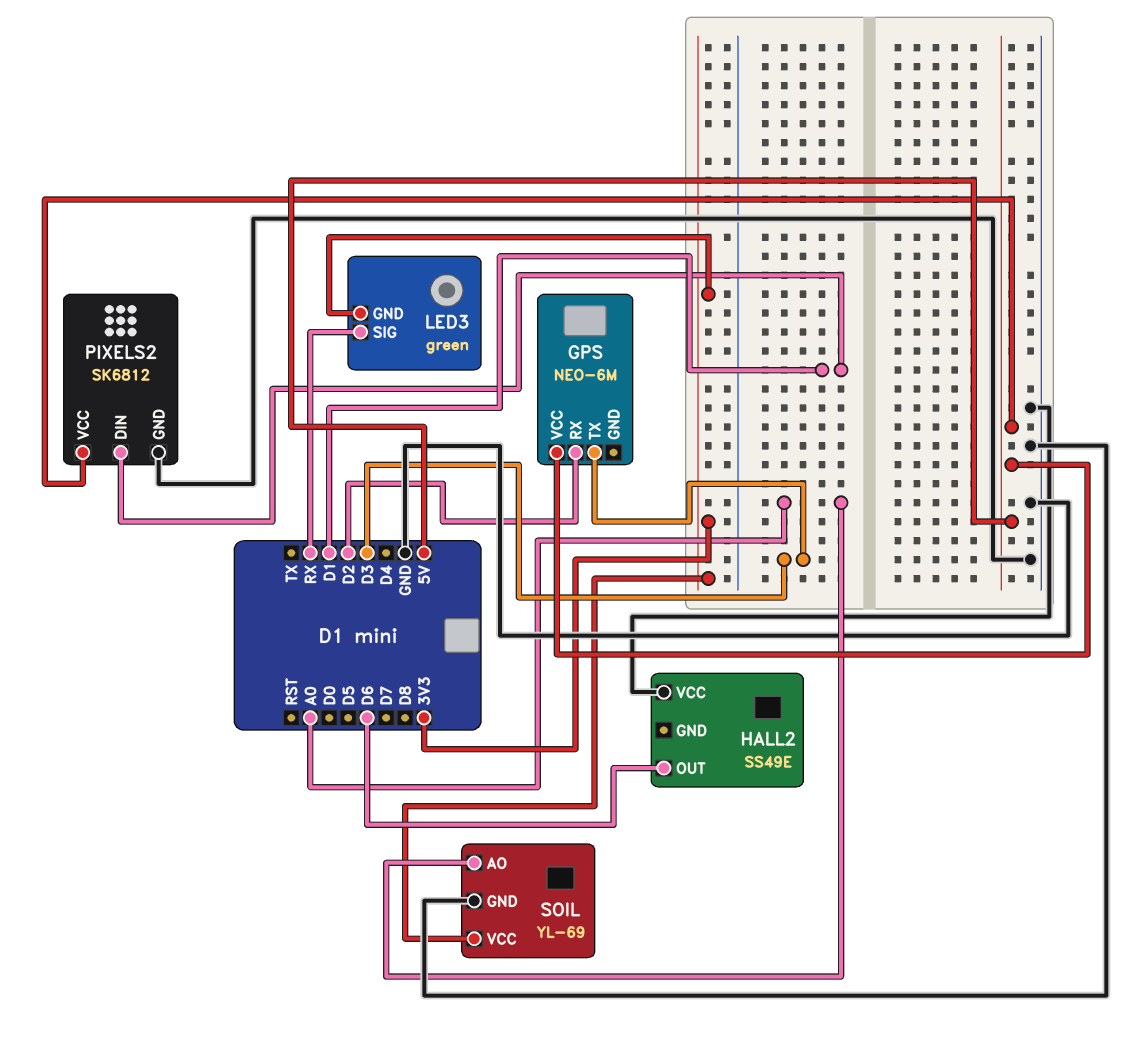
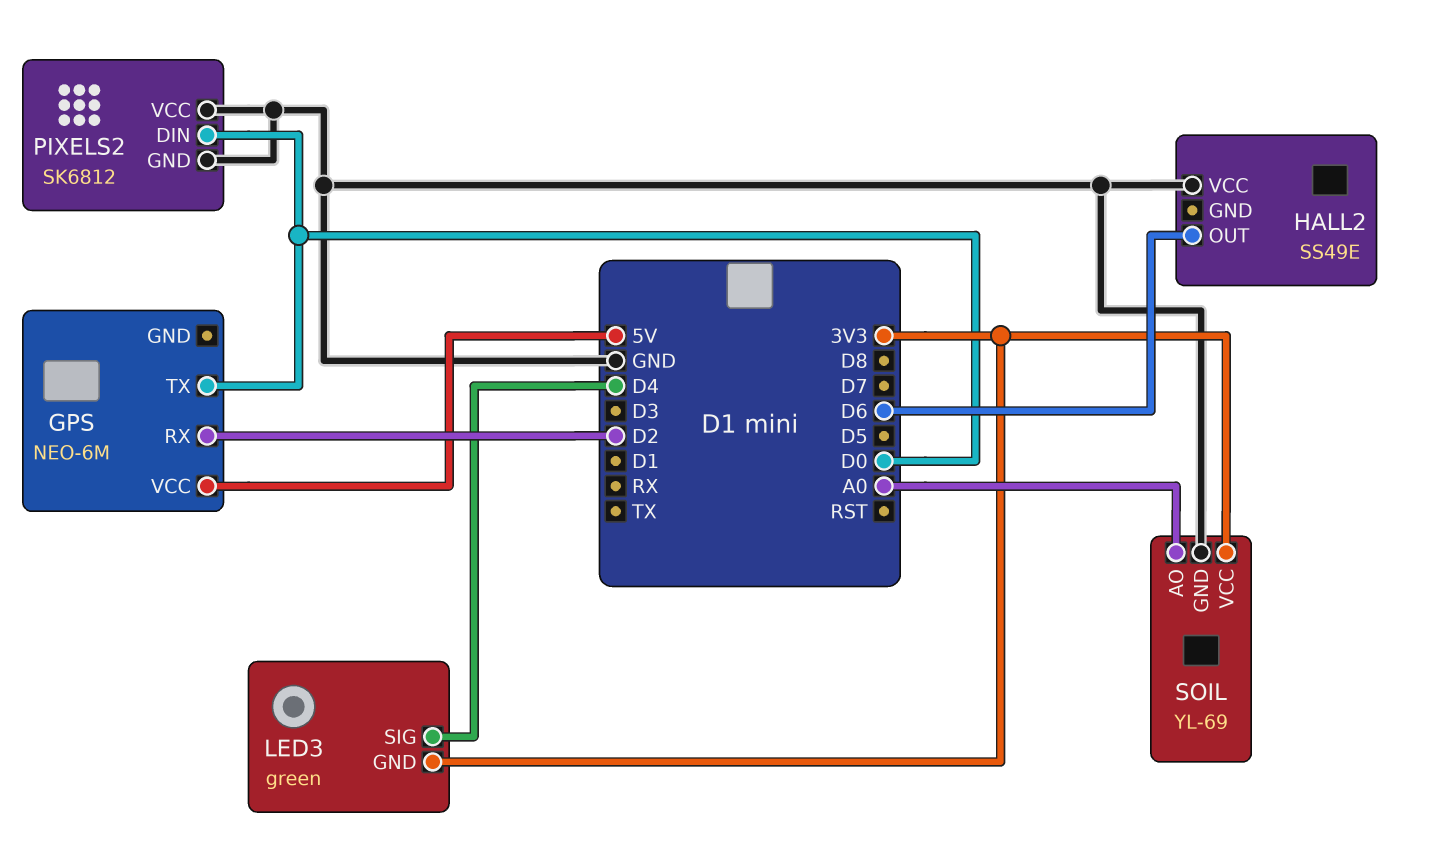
GPS pin TX: D3 -> D0
LED3 pin SIG: RX -> D4
PIXELS2 pin DIN: D1 -> D0
PIXELS2 pin VCC: 5V -> GND

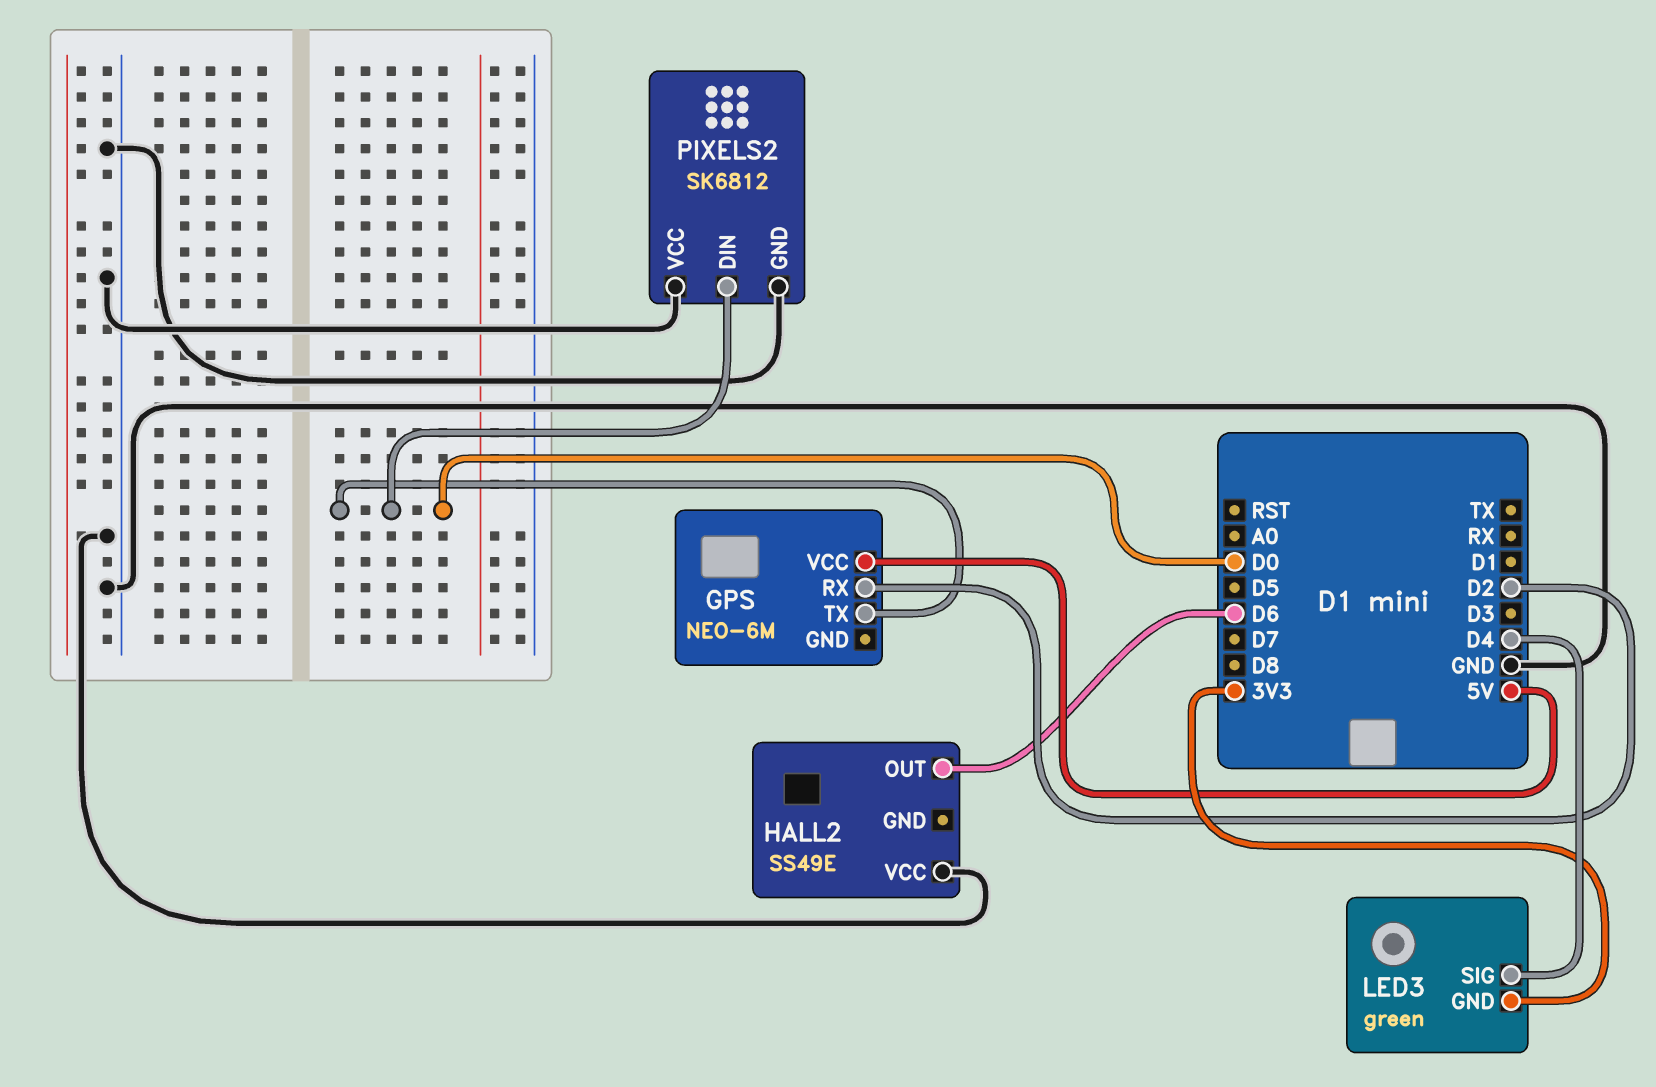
SOIL: YL-69 -> none
SOIL pin AO: A0 -> none
SOIL pin GND: GND -> none
SOIL pin VCC: 3V3 -> none

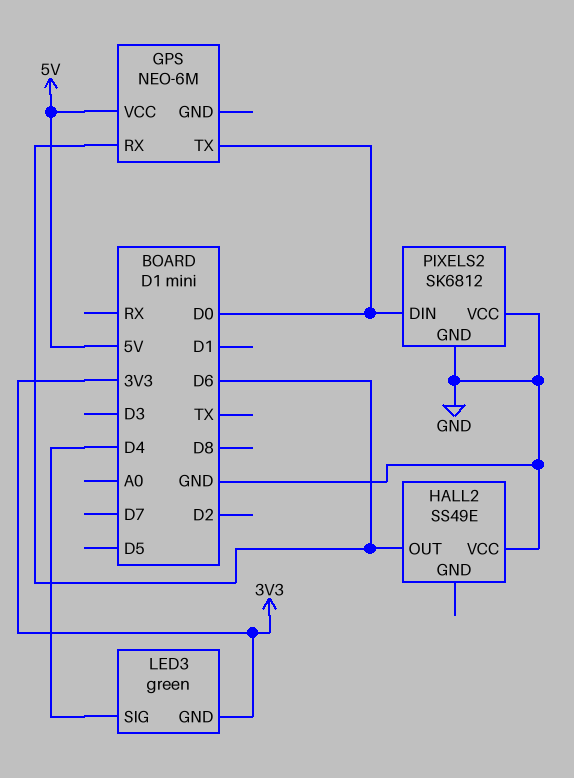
GPS pin RX: D2 -> D6

